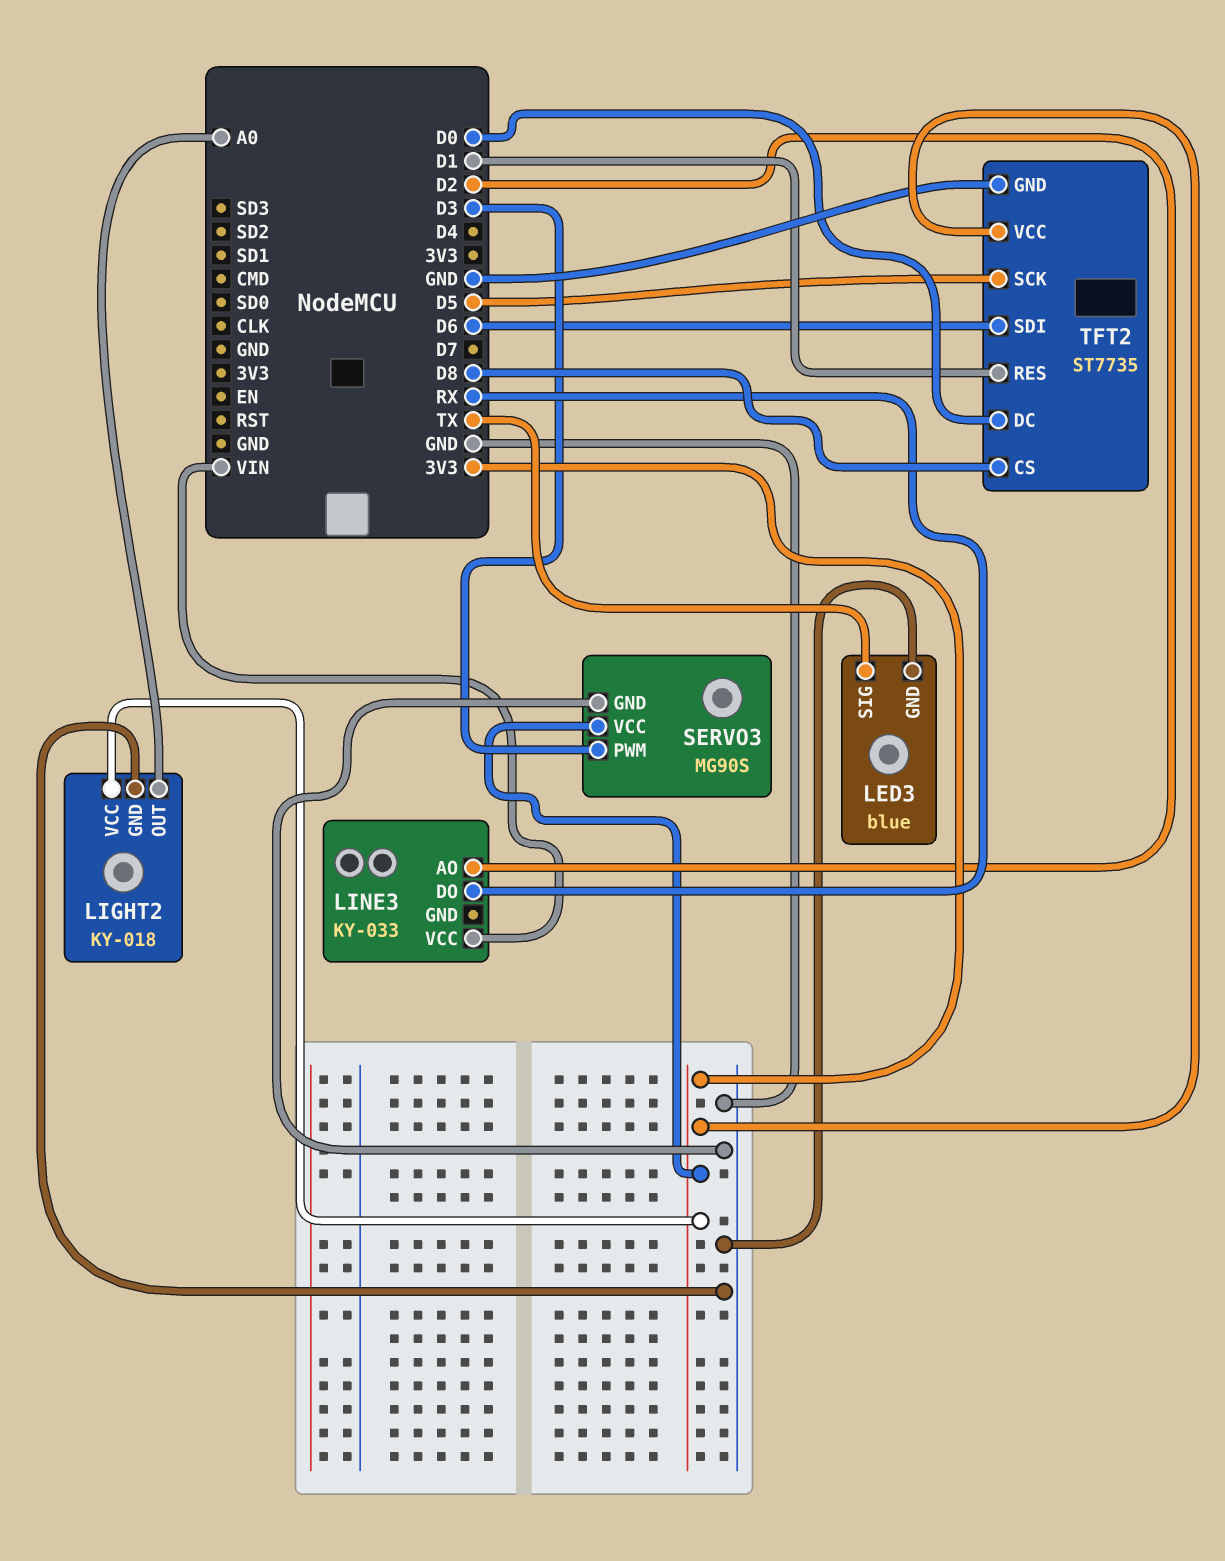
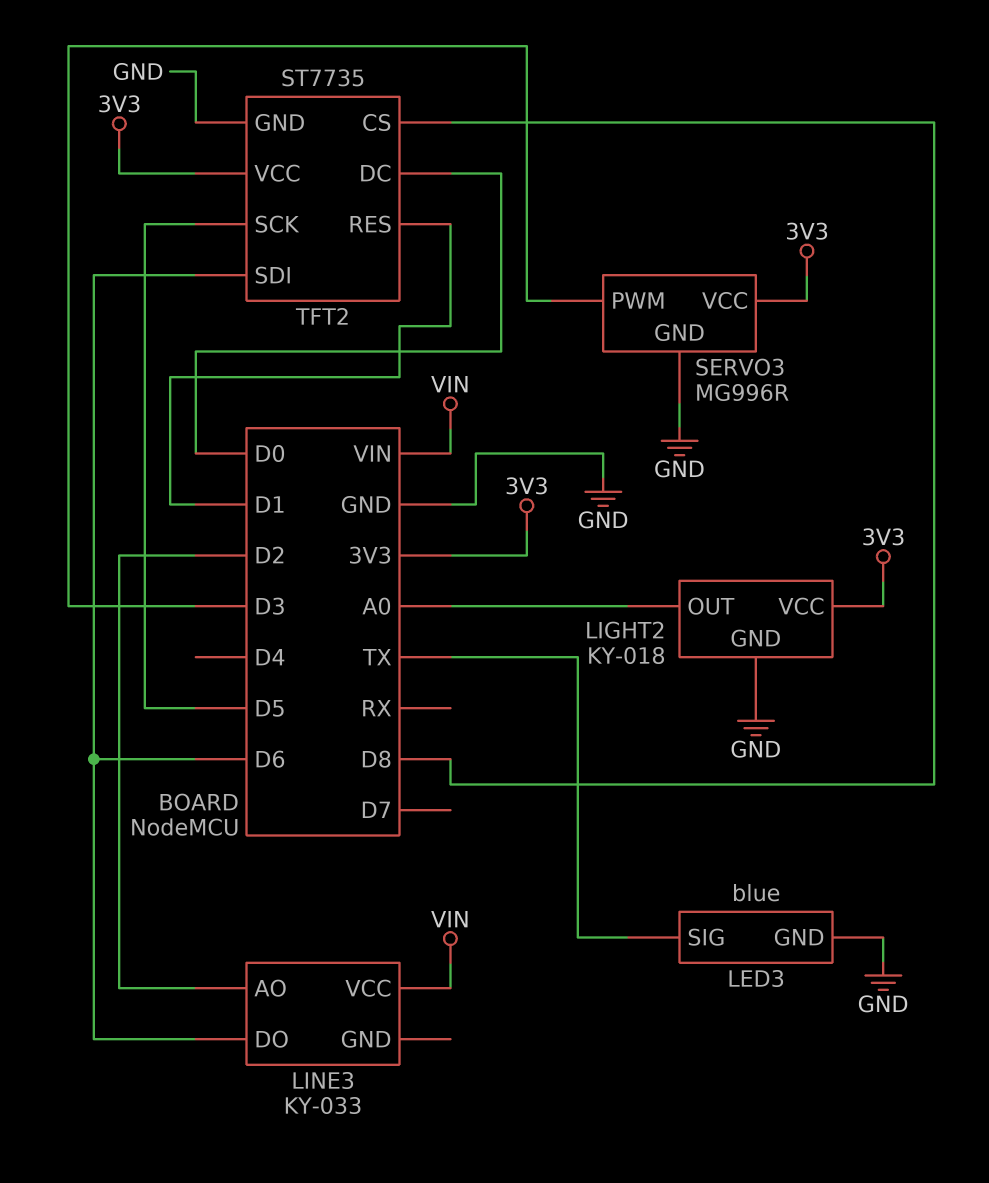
LINE3 pin DO: RX -> D6
SERVO3: MG90S -> MG996R

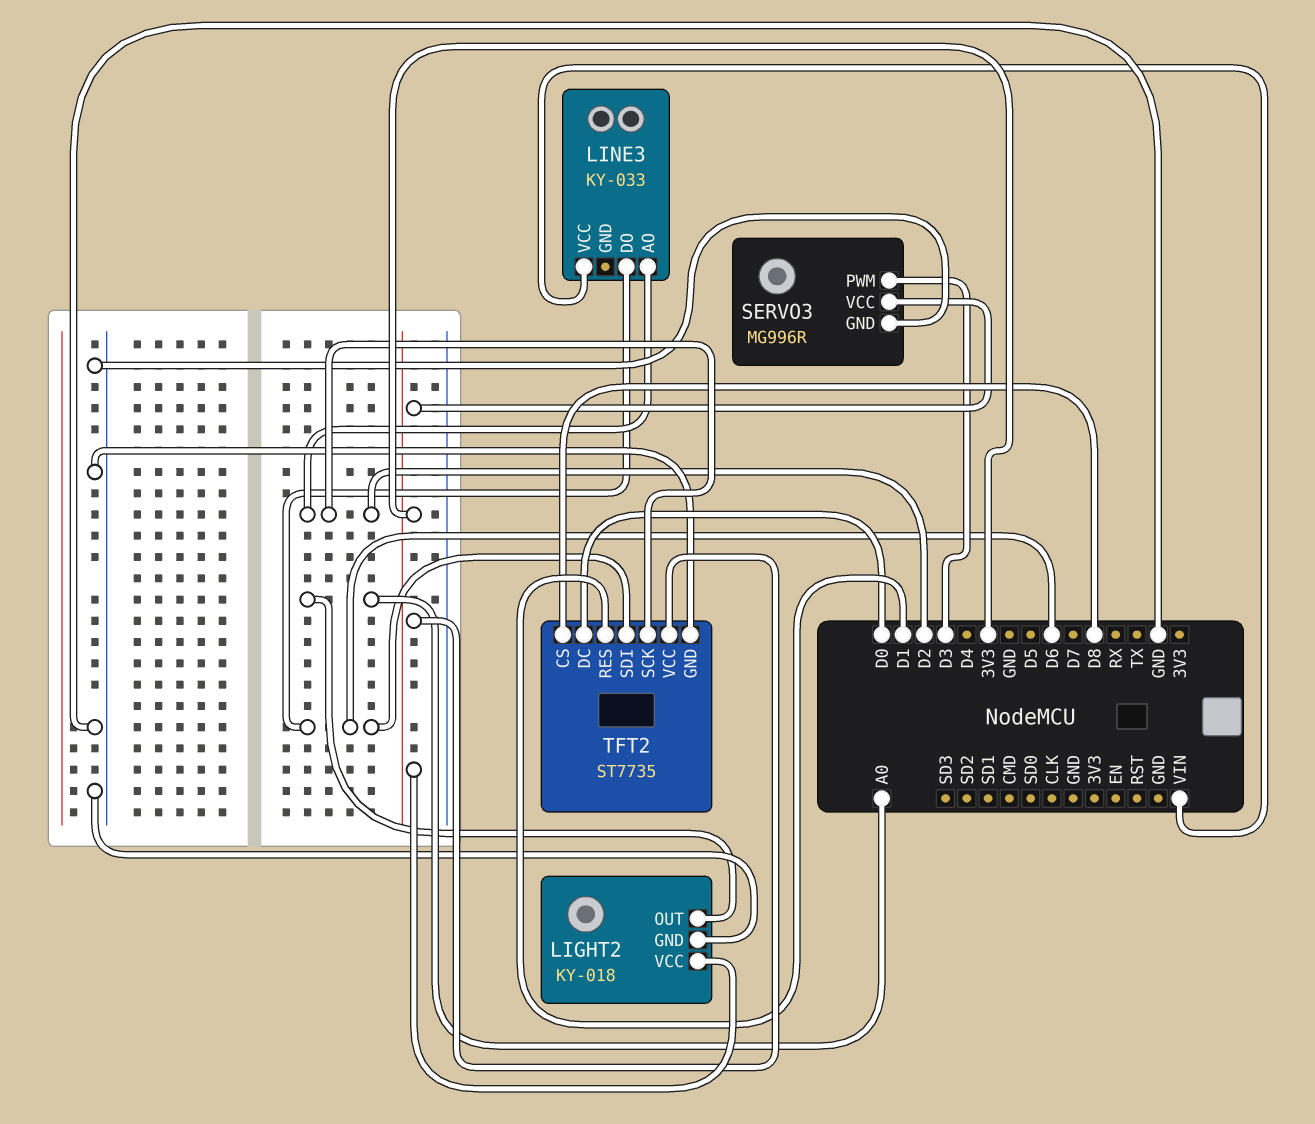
LED3: blue -> none
LED3 pin GND: GND -> none
LED3 pin SIG: TX -> none
TFT2 pin SCK: D5 -> D2

